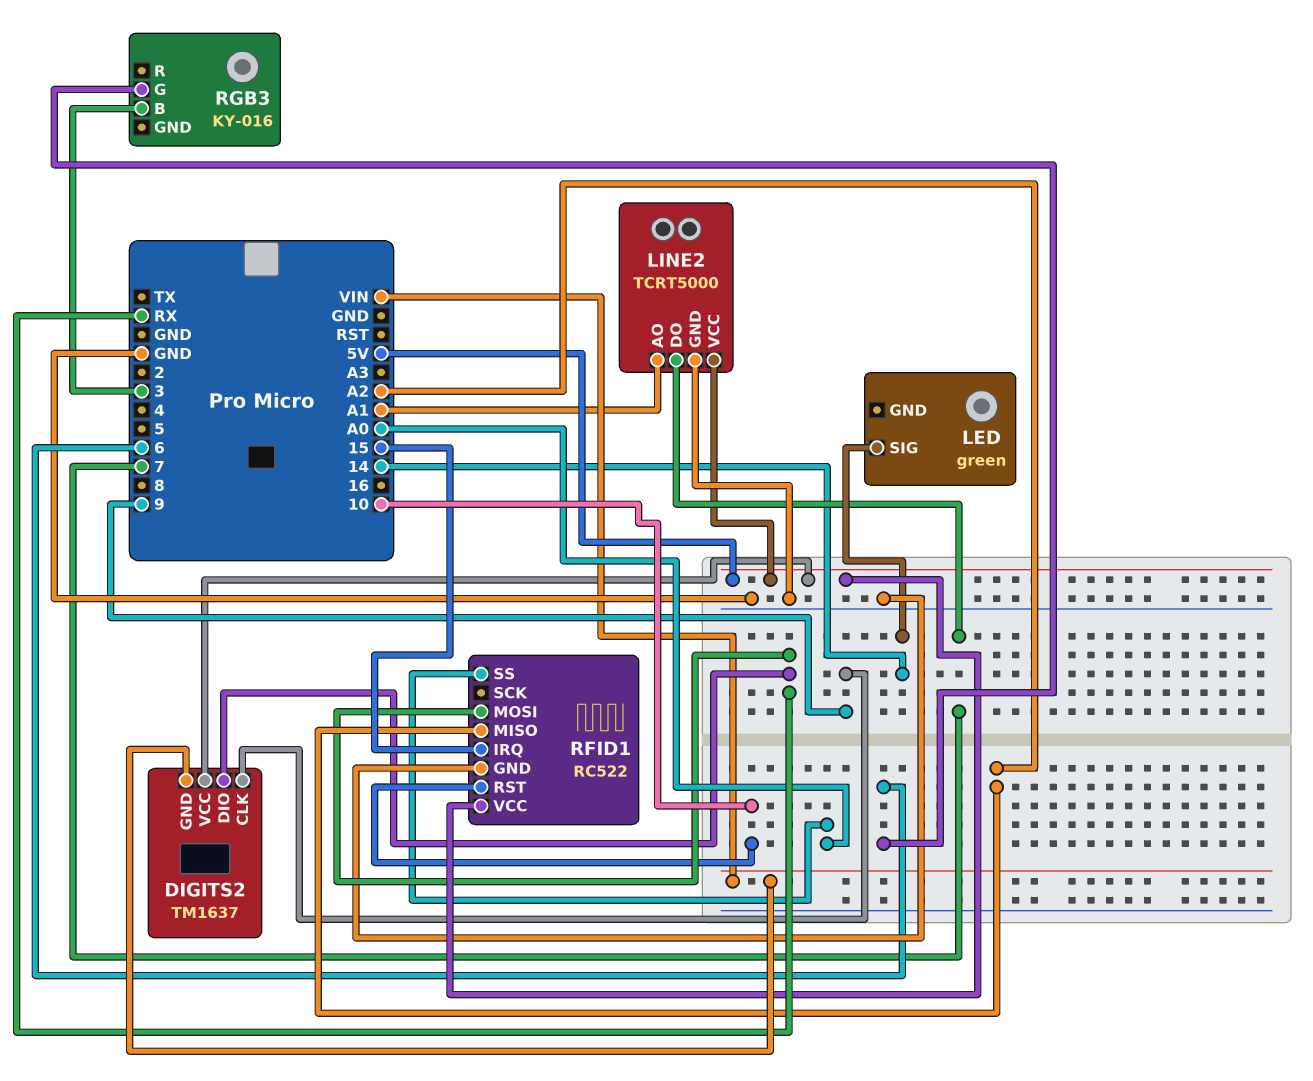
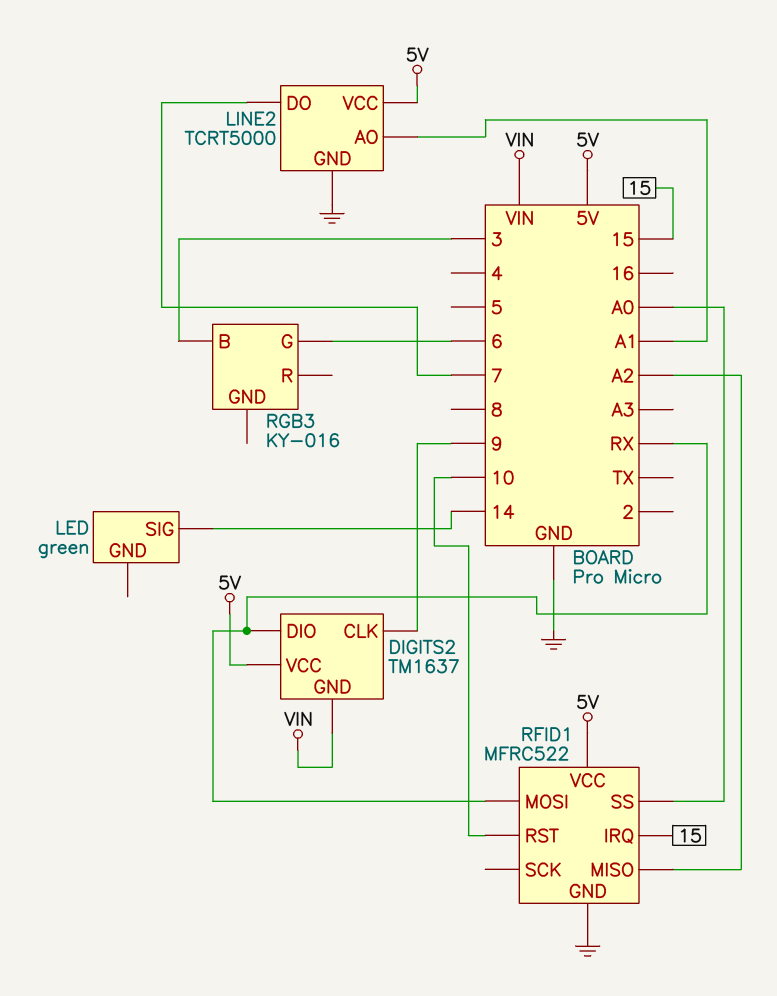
RFID1: RC522 -> MFRC522

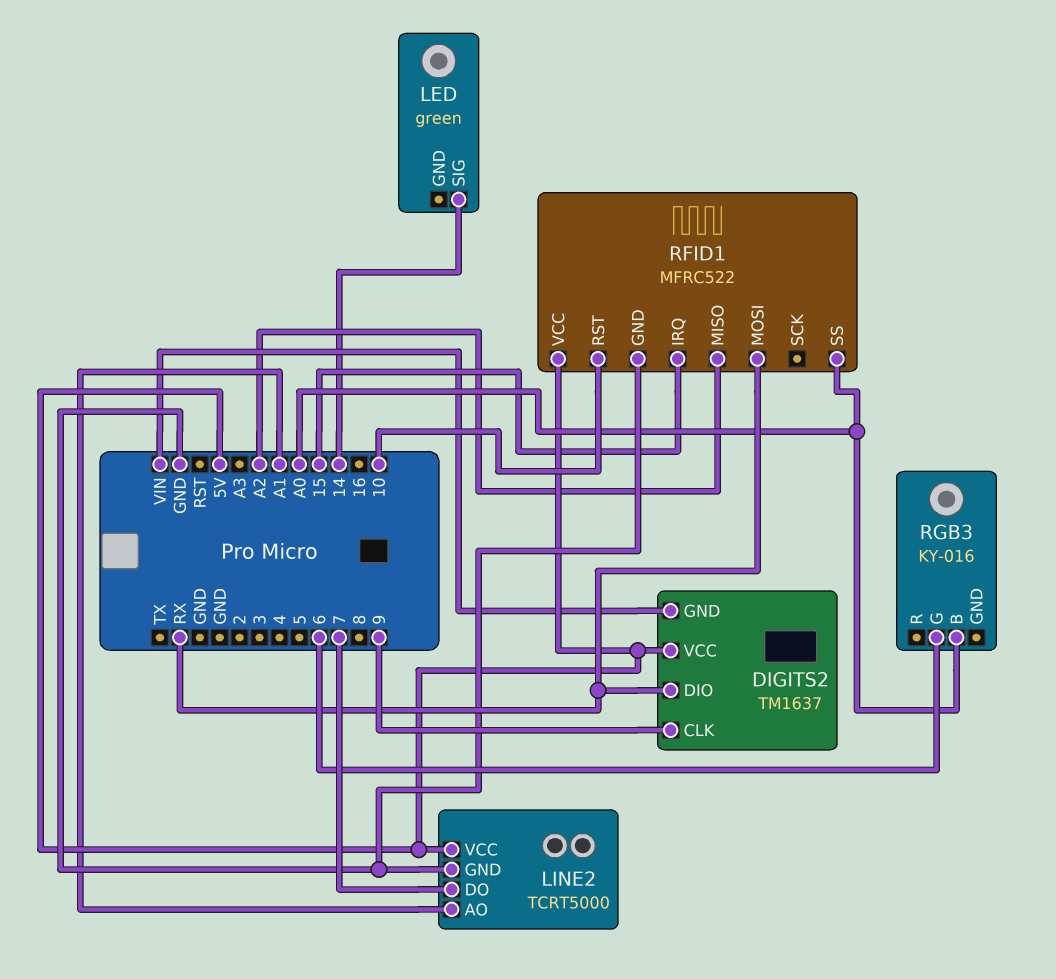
RGB3 pin B: 3 -> A0

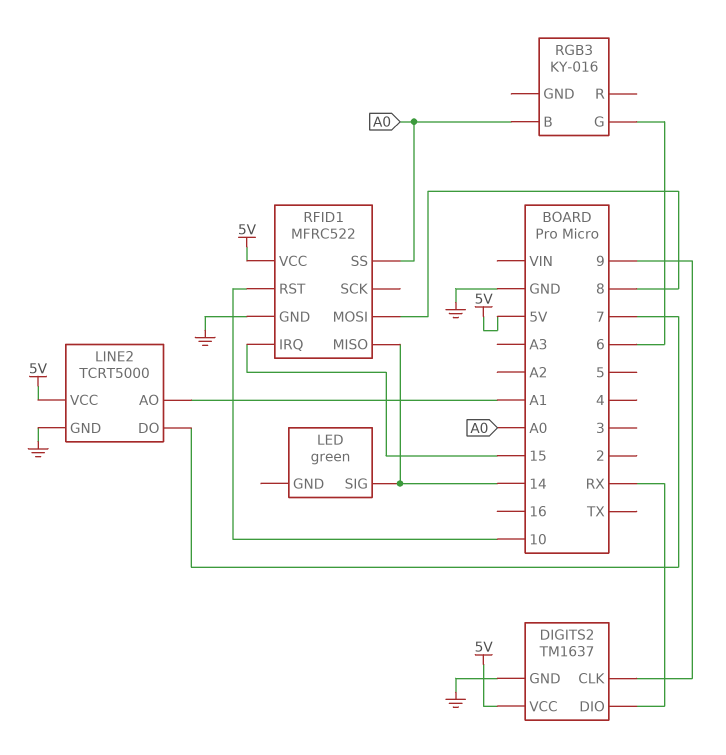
DIGITS2 pin GND: VIN -> GND
RFID1 pin MISO: A2 -> 14
RFID1 pin MOSI: RX -> 8

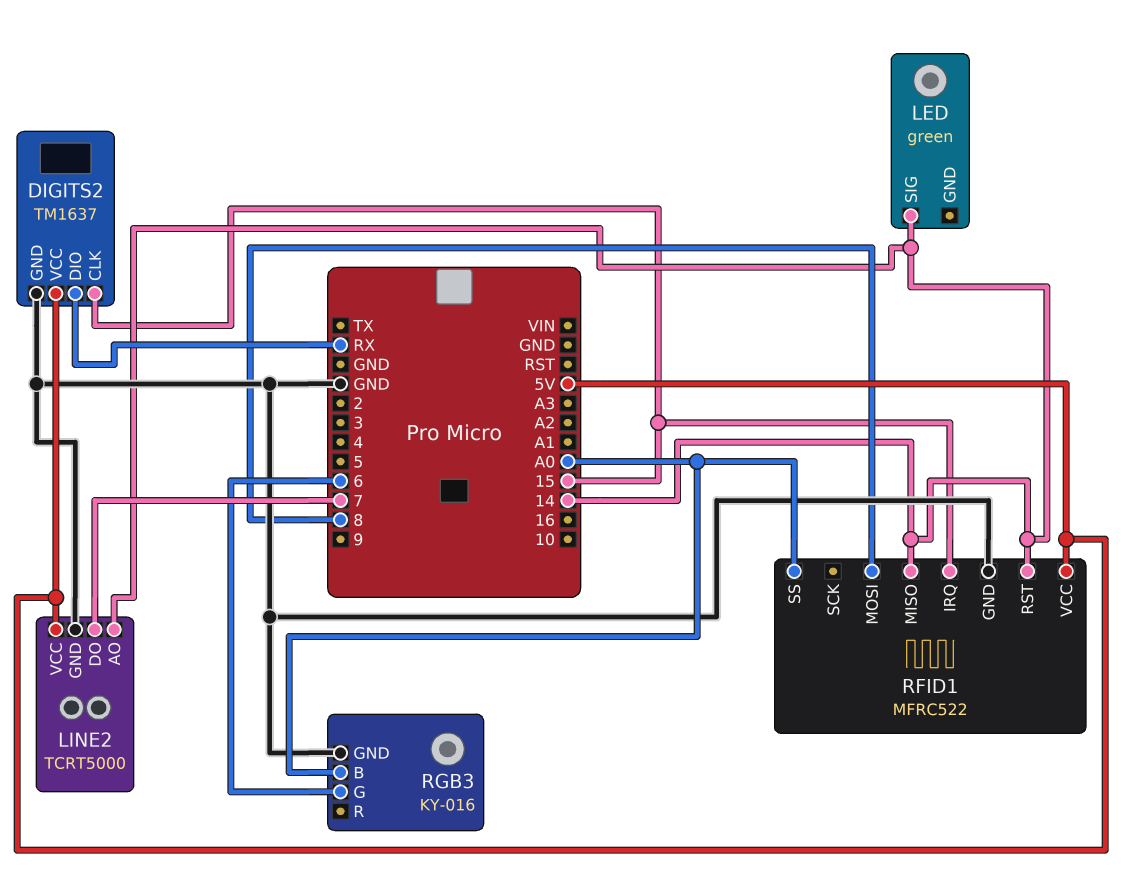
DIGITS2 pin CLK: 9 -> 15
LINE2 pin AO: A1 -> 14
RFID1 pin RST: 10 -> 14
RGB3 pin GND: none -> GND

